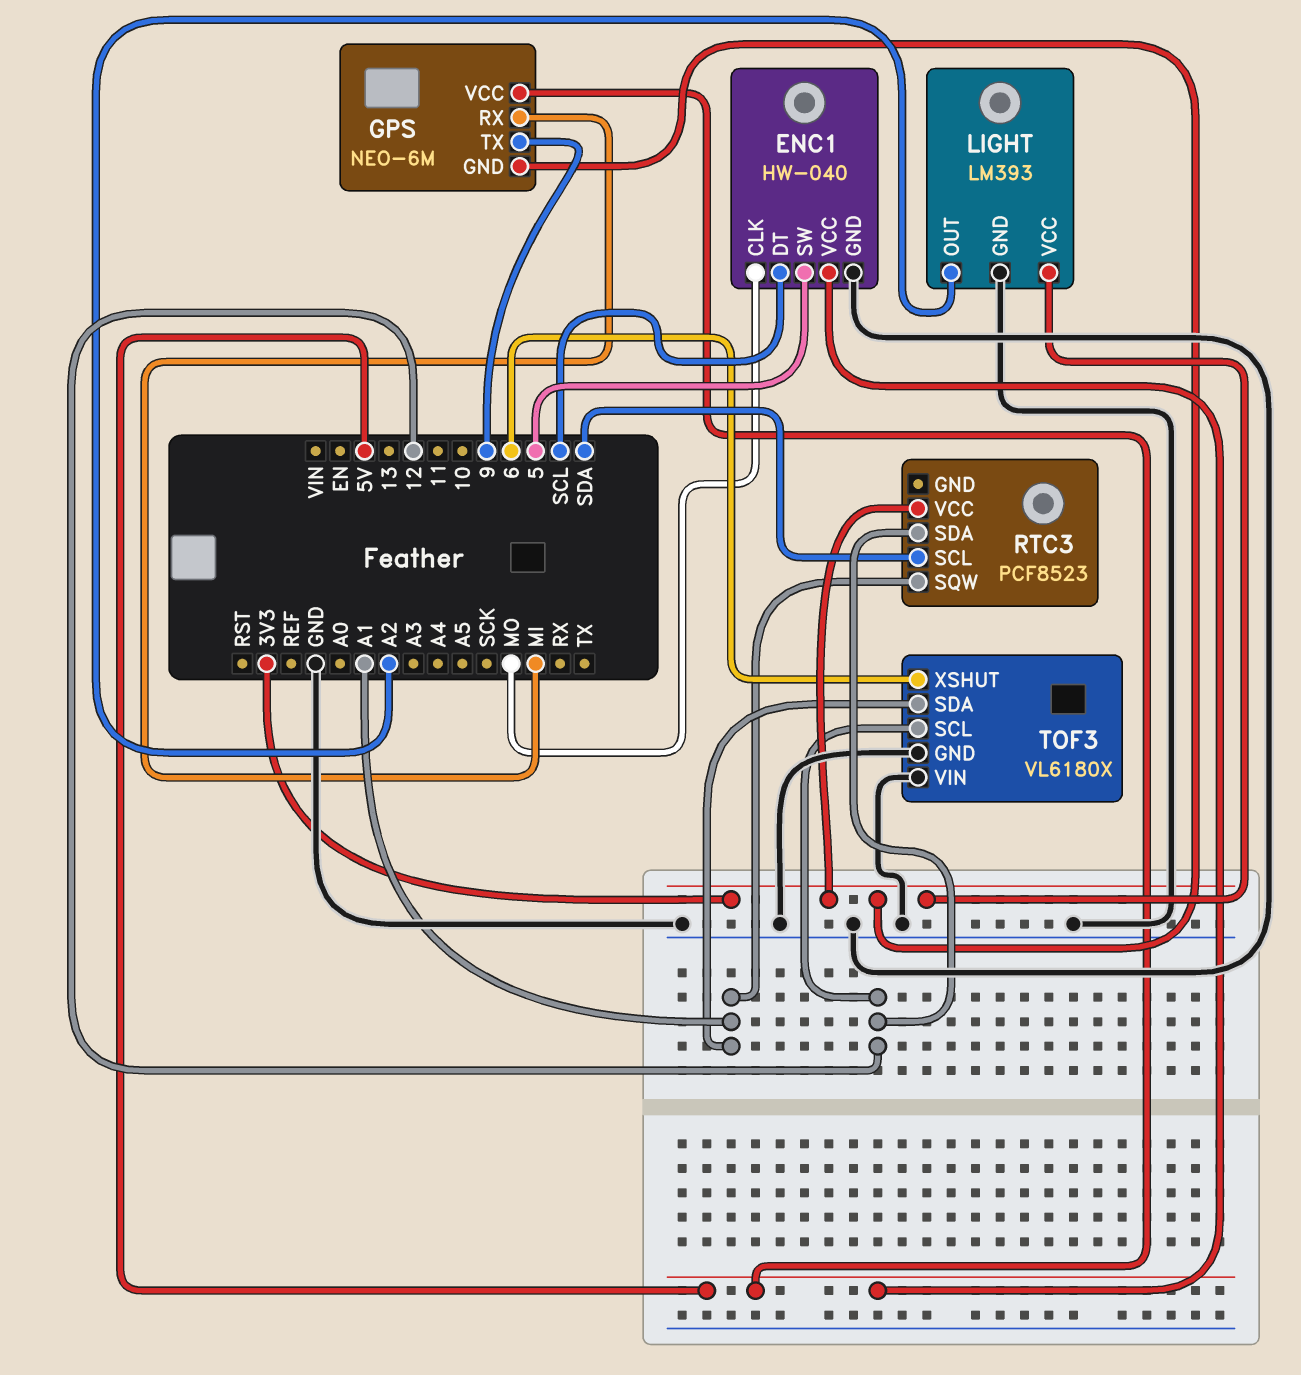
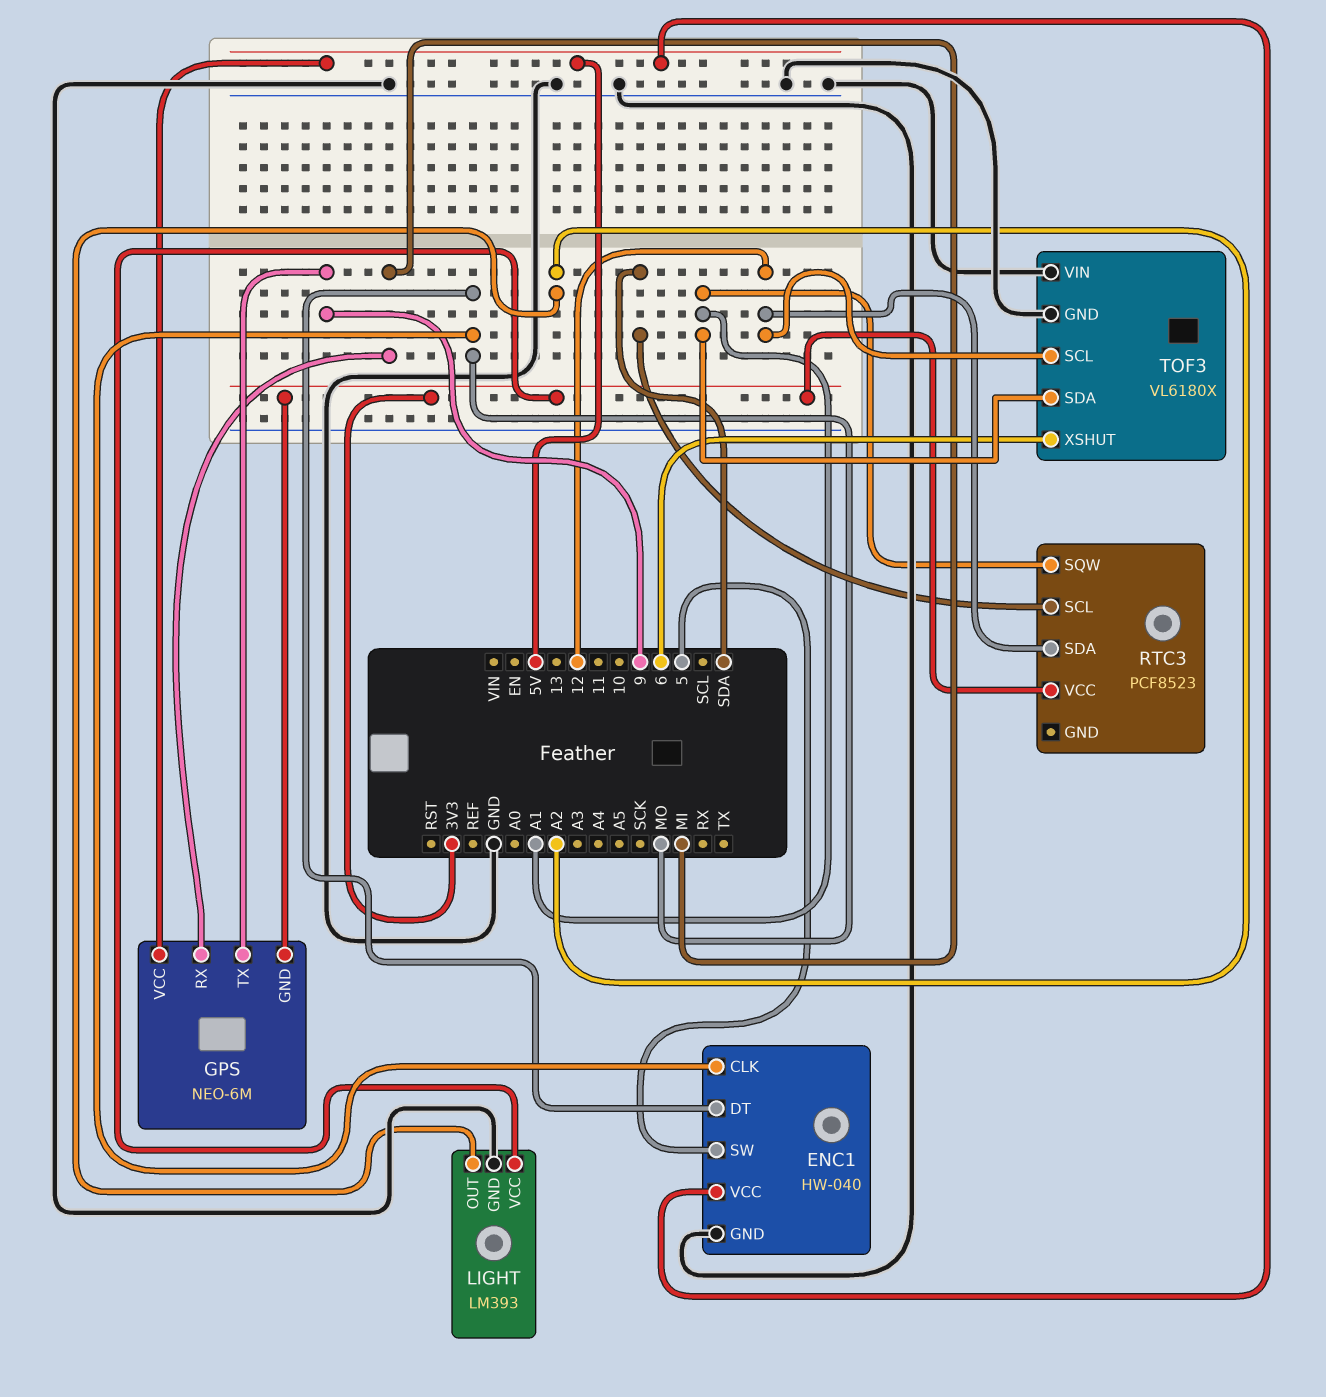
ENC1 pin DT: SCL -> MO

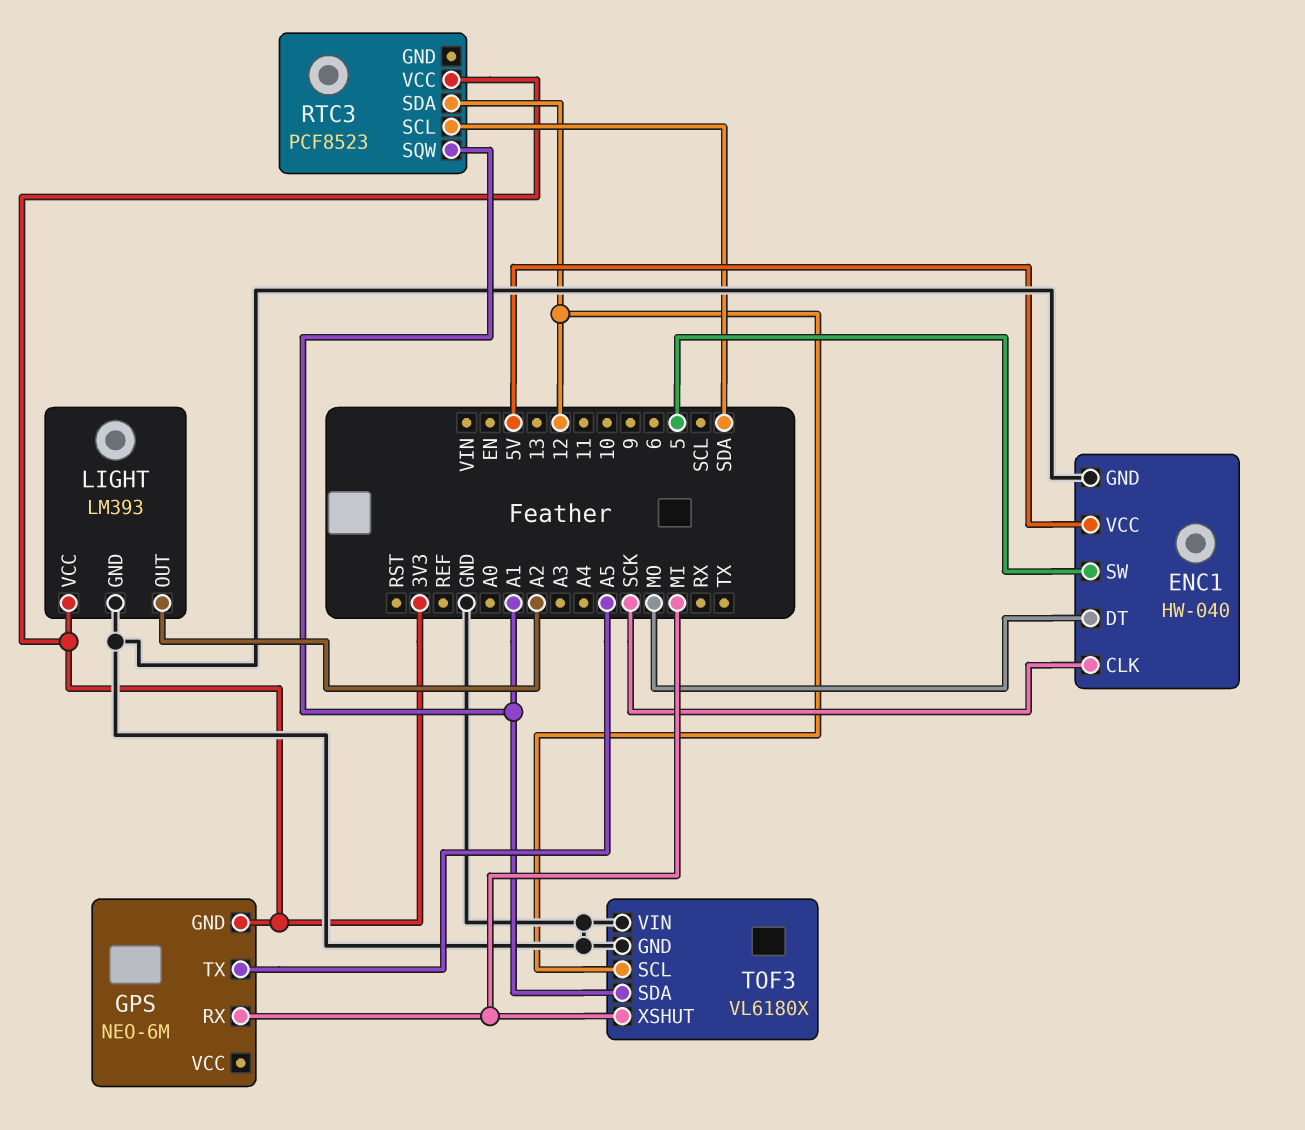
ENC1 pin CLK: MO -> SCK
GPS pin TX: 9 -> A5
GPS pin VCC: 5V -> none
TOF3 pin XSHUT: 6 -> MI

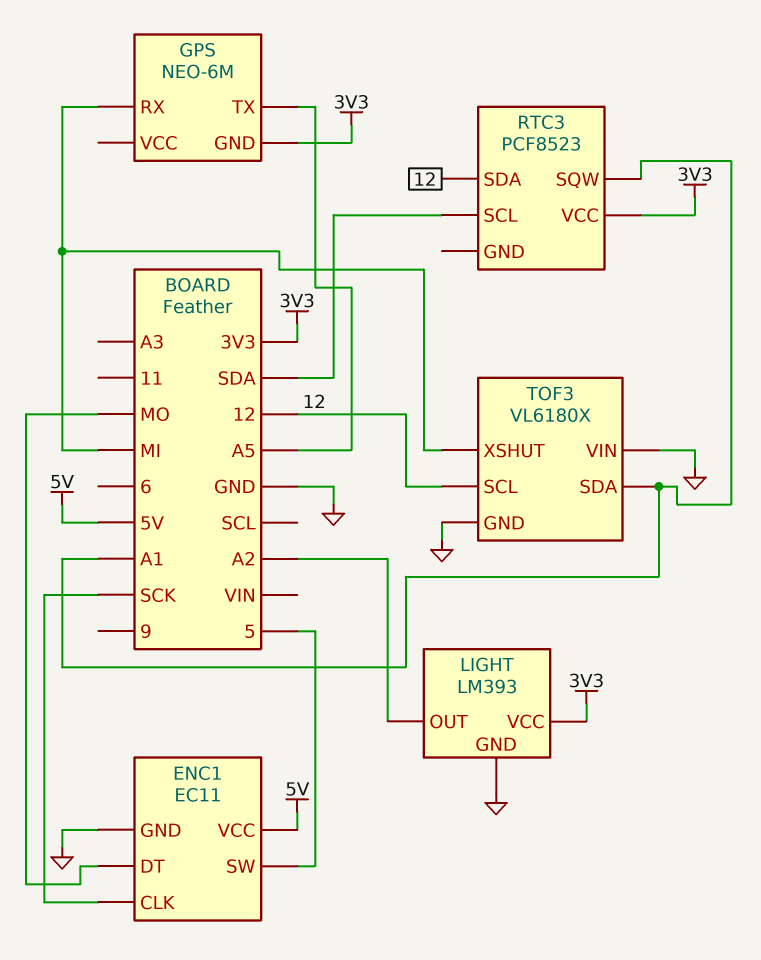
ENC1: HW-040 -> EC11

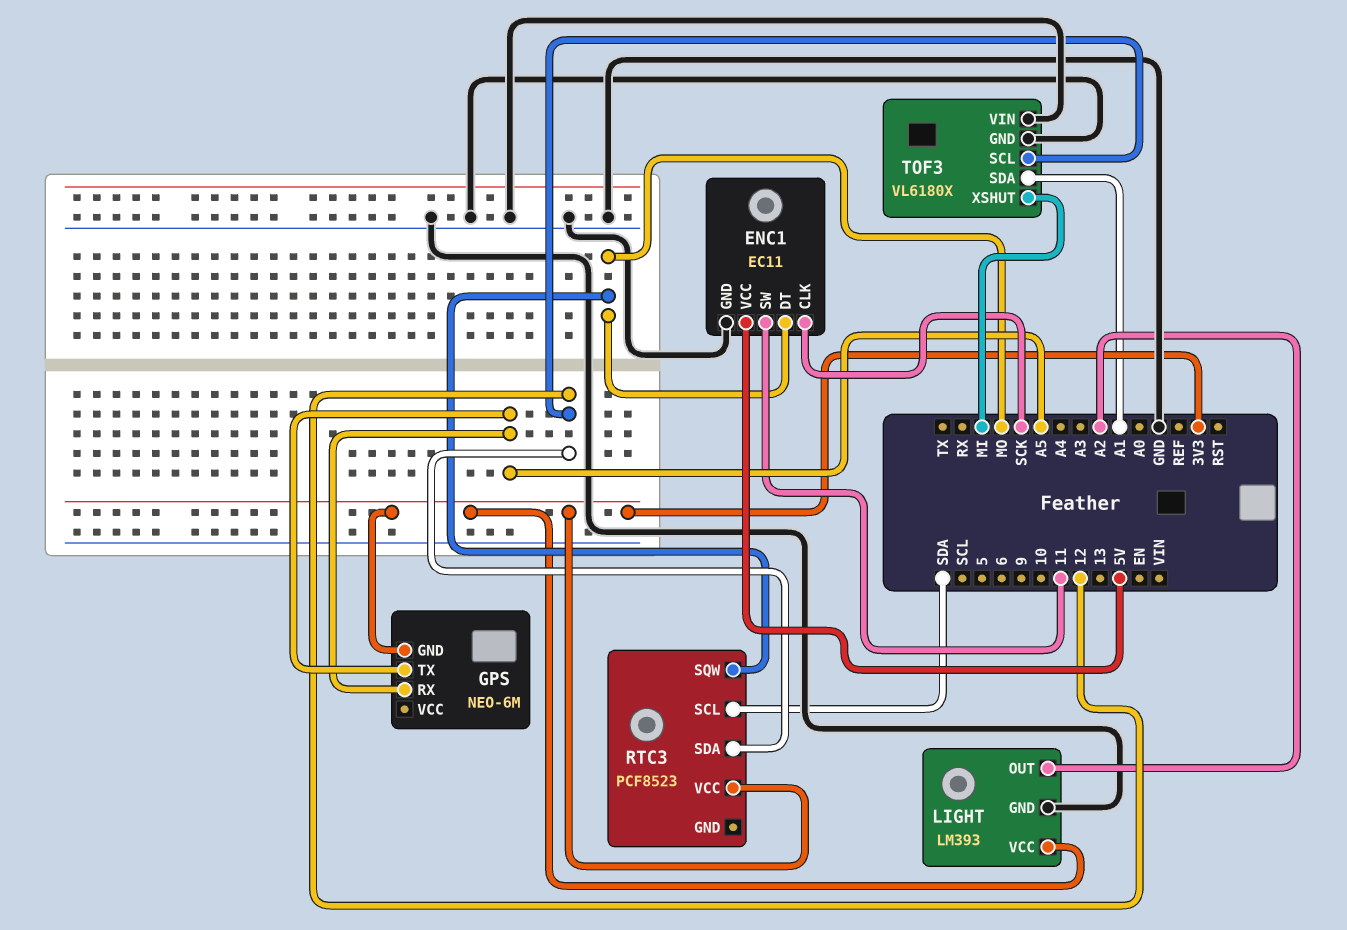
ENC1 pin SW: 5 -> 11
GPS pin RX: MI -> A5
RTC3 pin SQW: A1 -> MO

